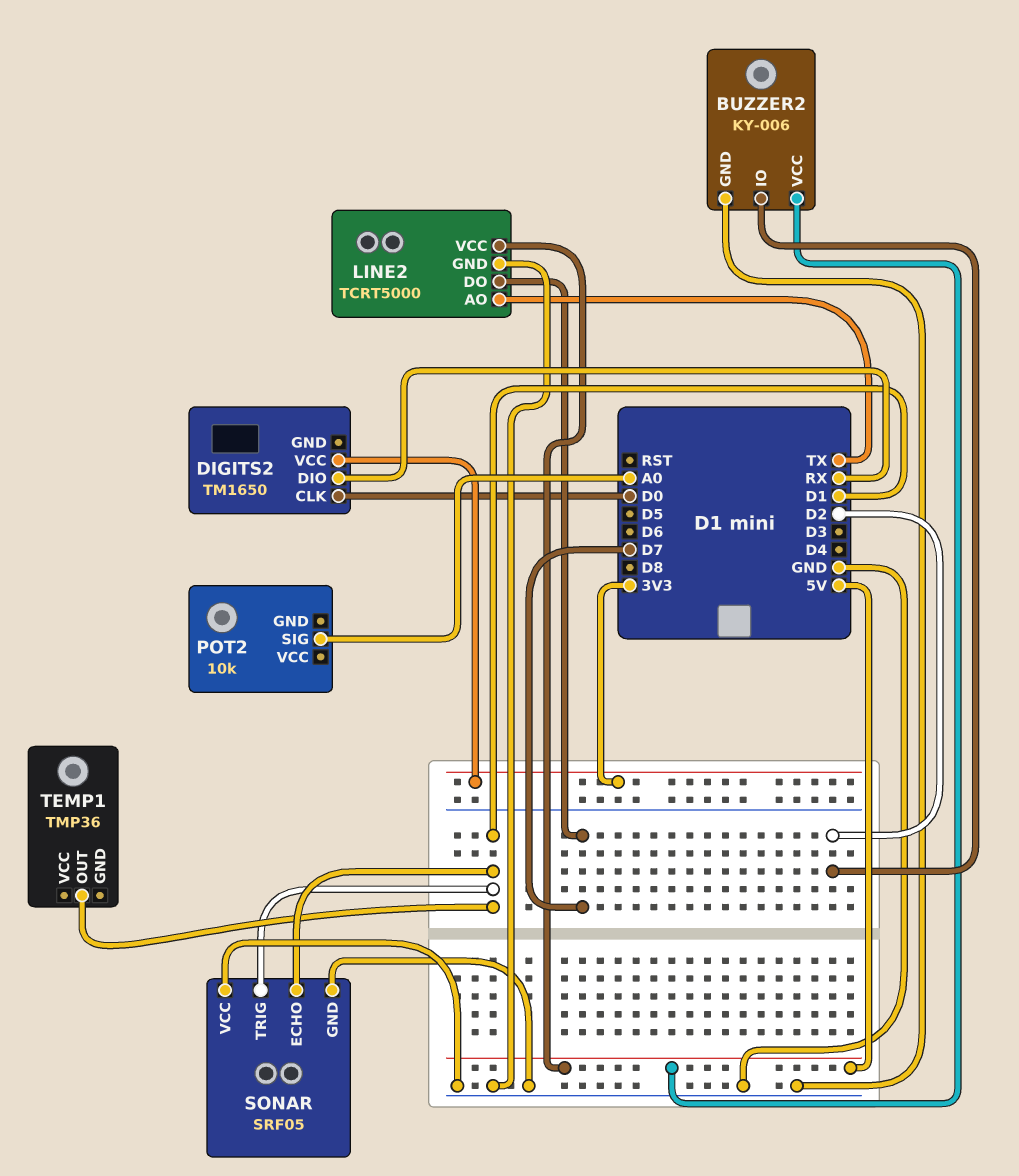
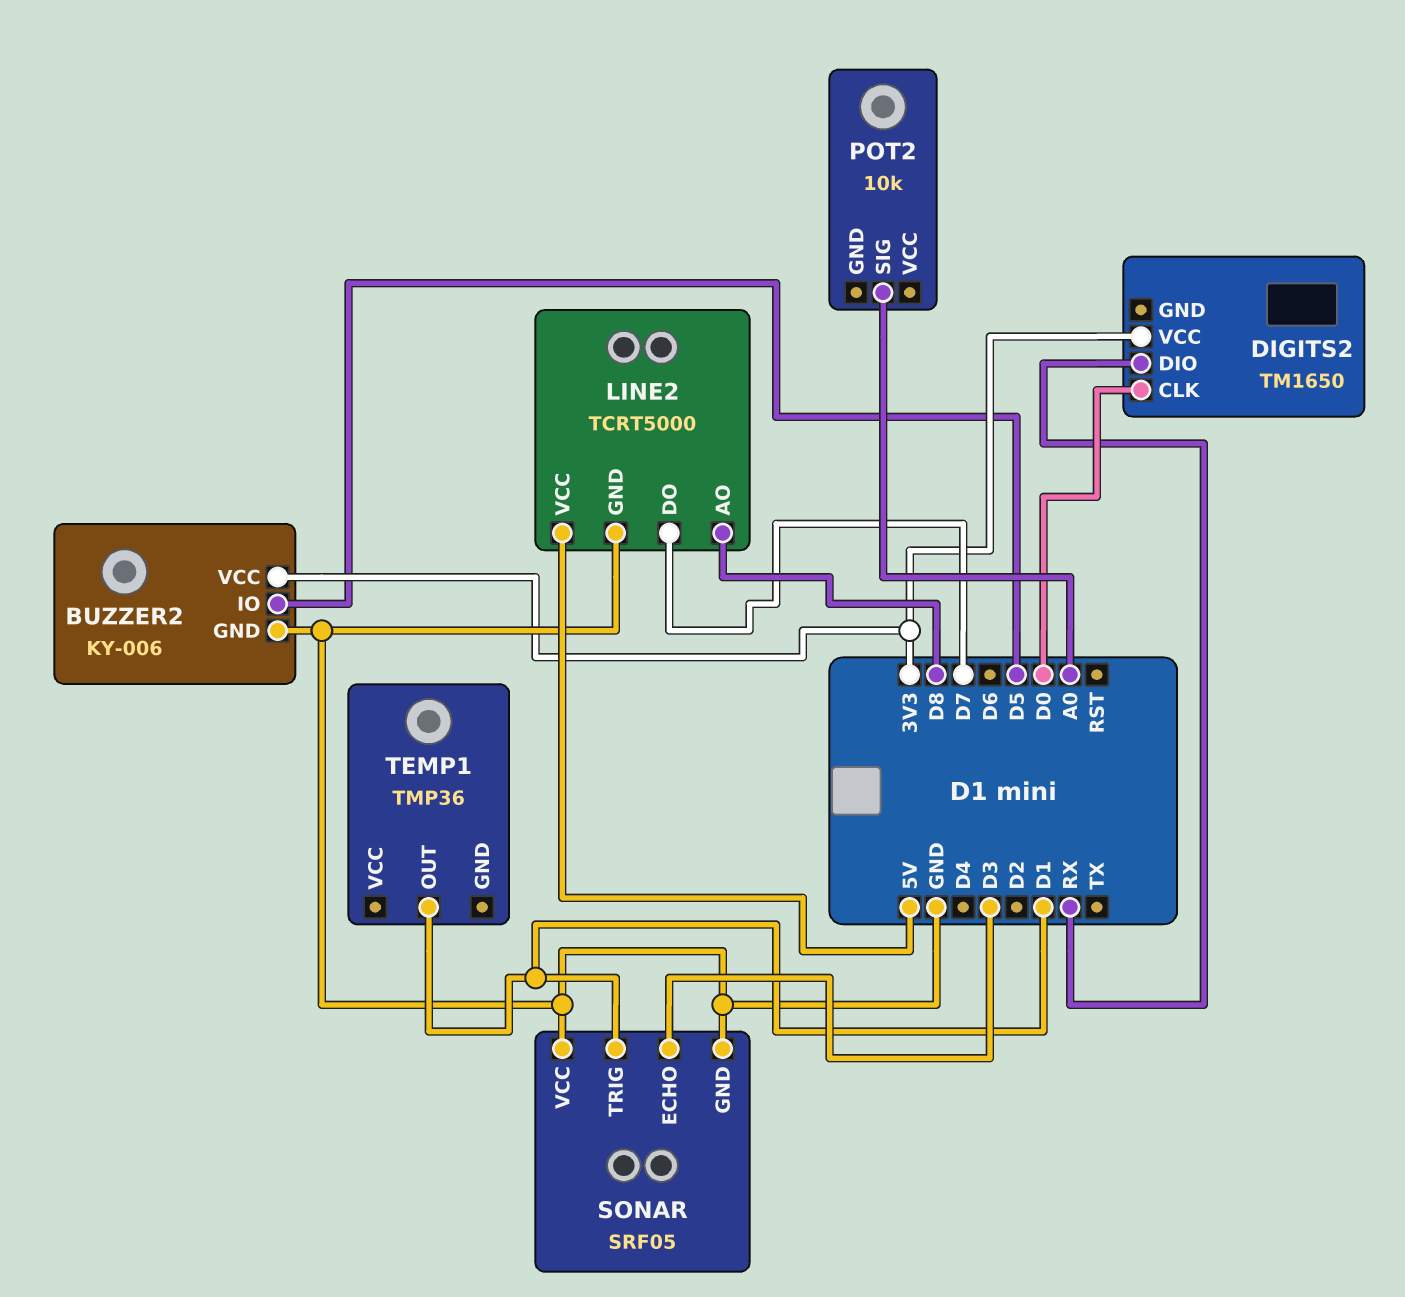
BUZZER2 pin IO: D2 -> D5
BUZZER2 pin VCC: 5V -> 3V3
LINE2 pin AO: TX -> D8
SONAR pin ECHO: D1 -> D3

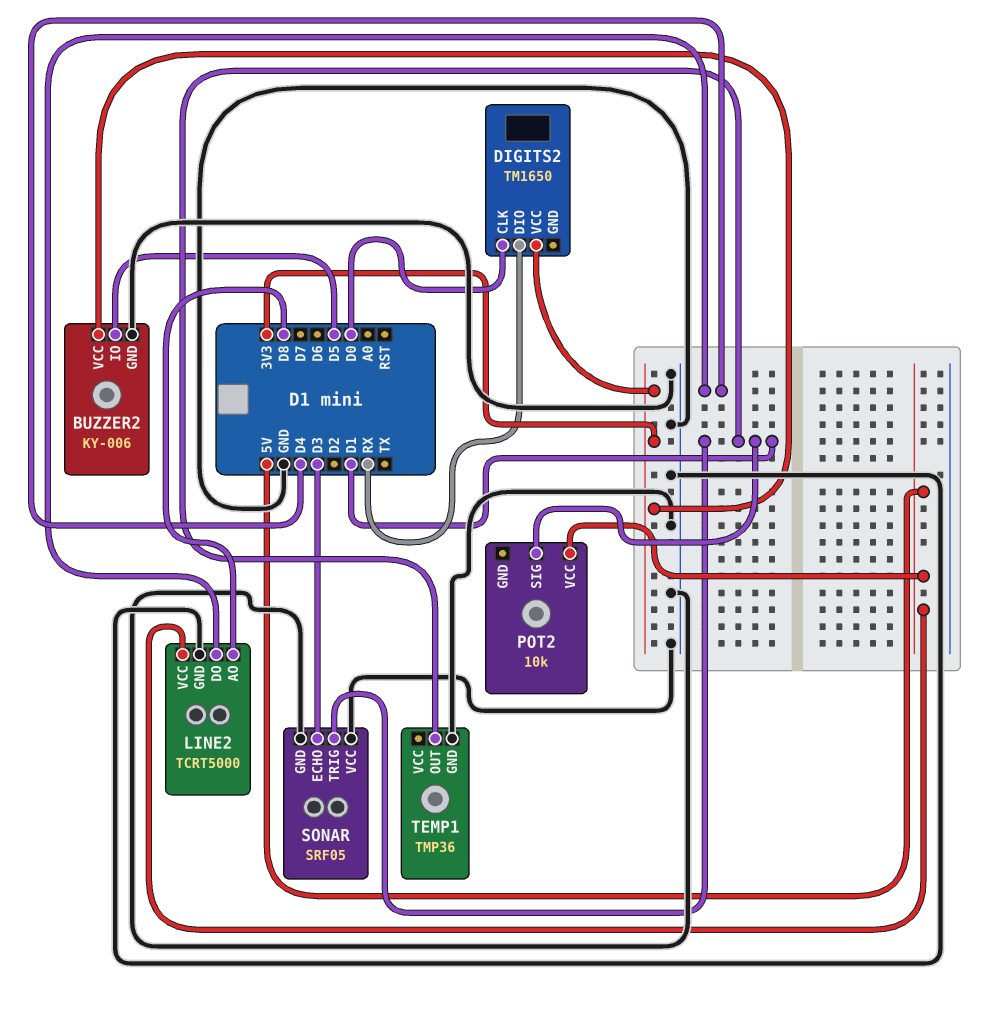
LINE2 pin DO: D7 -> D4
POT2 pin SIG: A0 -> D1
POT2 pin VCC: none -> 5V
TEMP1 pin GND: none -> GND

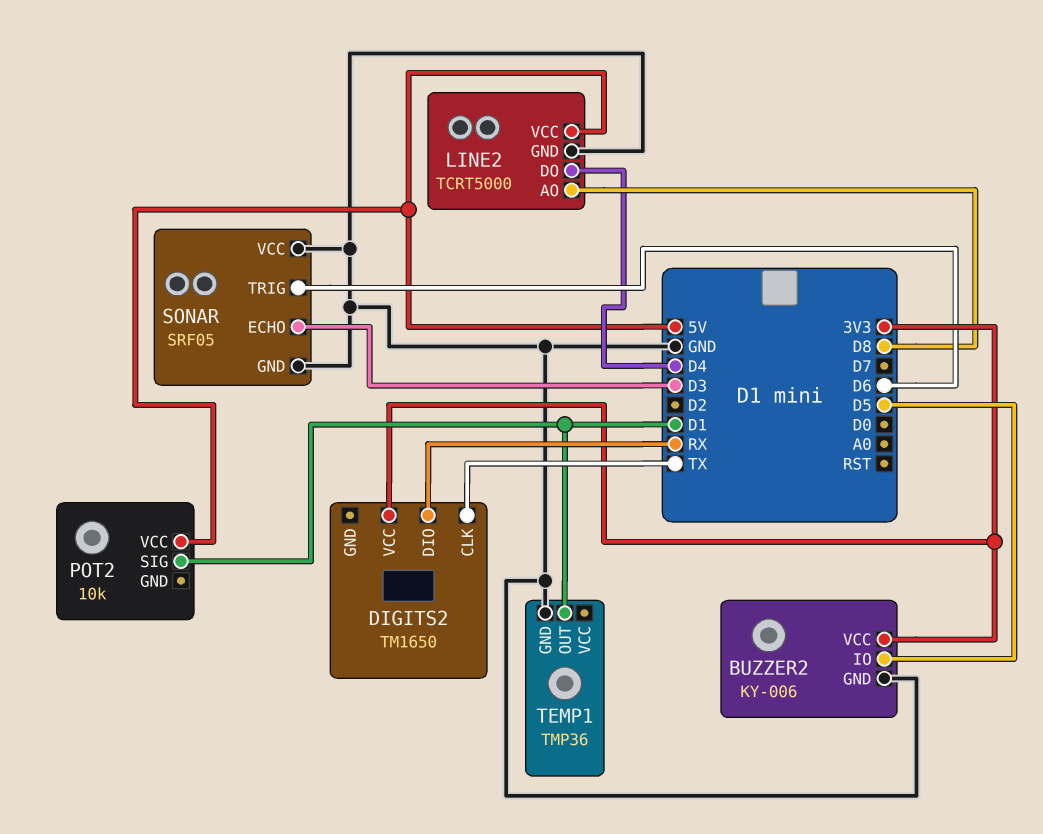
DIGITS2 pin CLK: D0 -> TX
SONAR pin TRIG: D1 -> D6

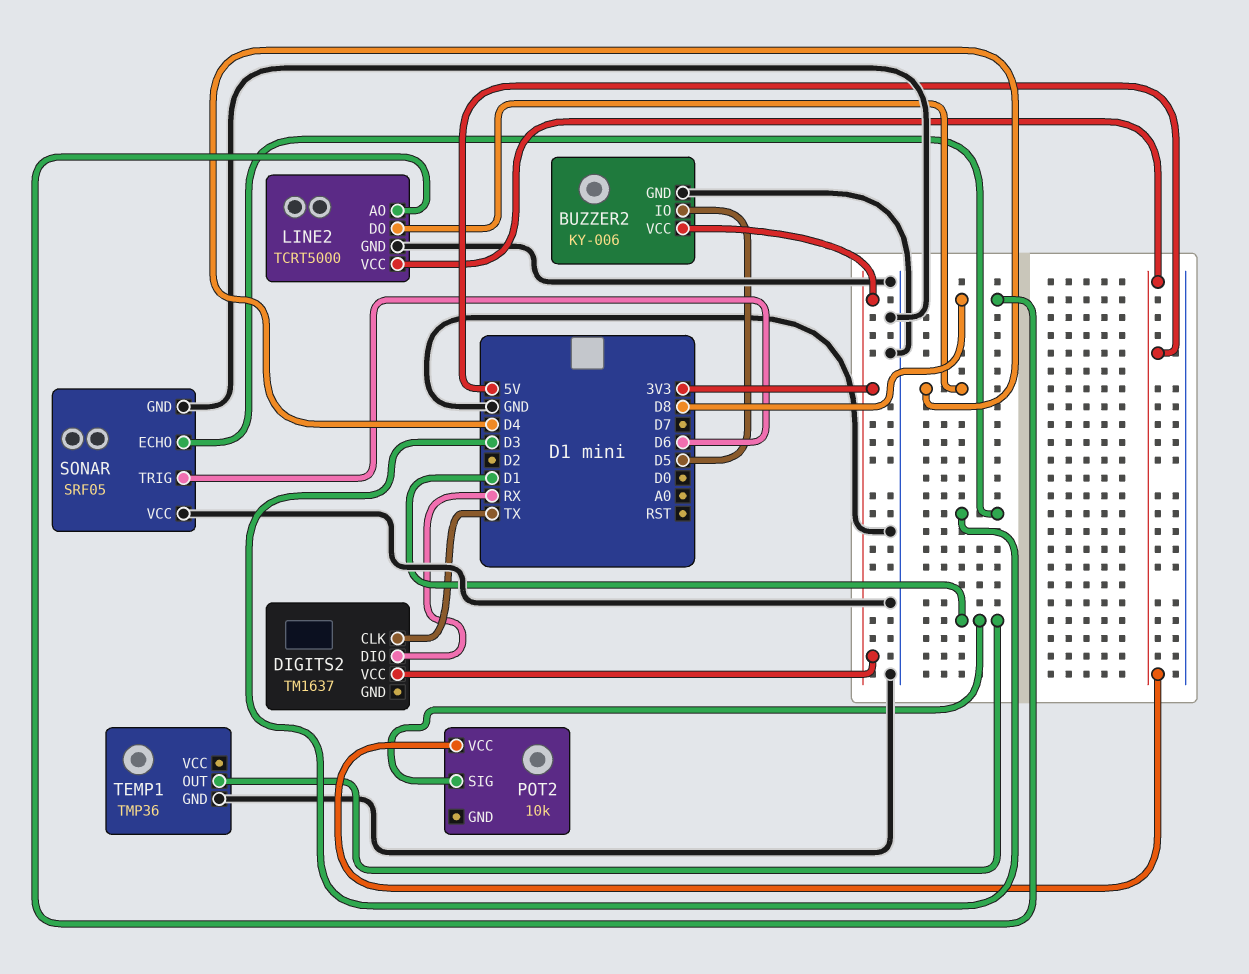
DIGITS2: TM1650 -> TM1637

